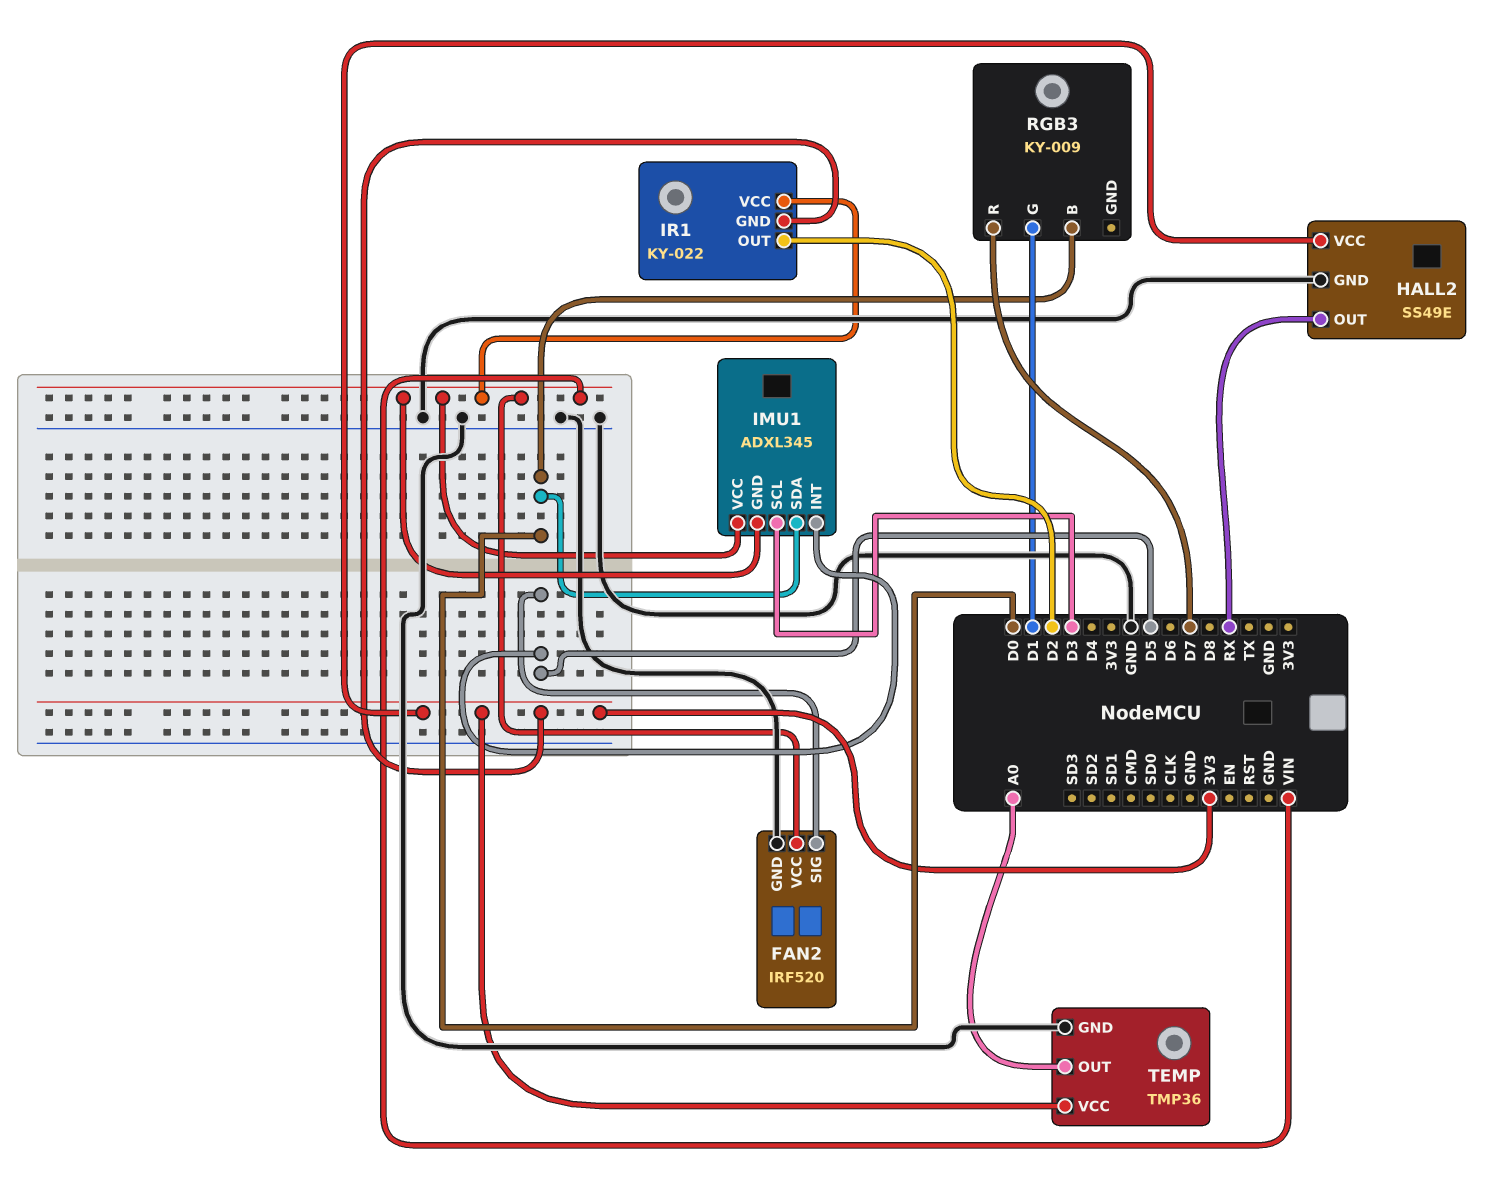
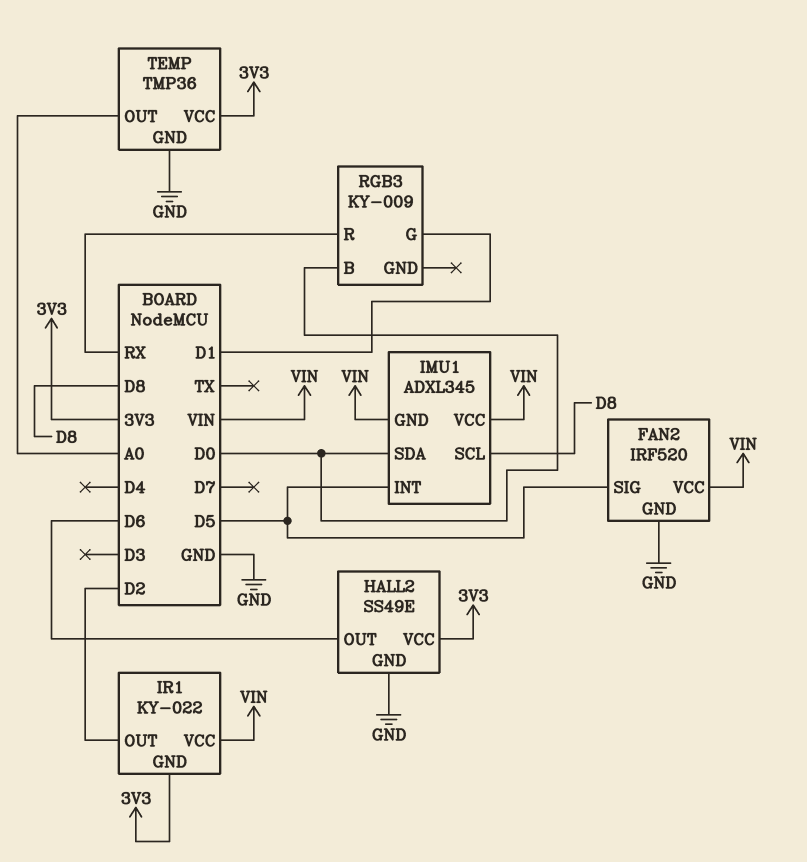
HALL2 pin OUT: RX -> D6
IMU1 pin SCL: D3 -> D8
RGB3 pin R: D7 -> RX

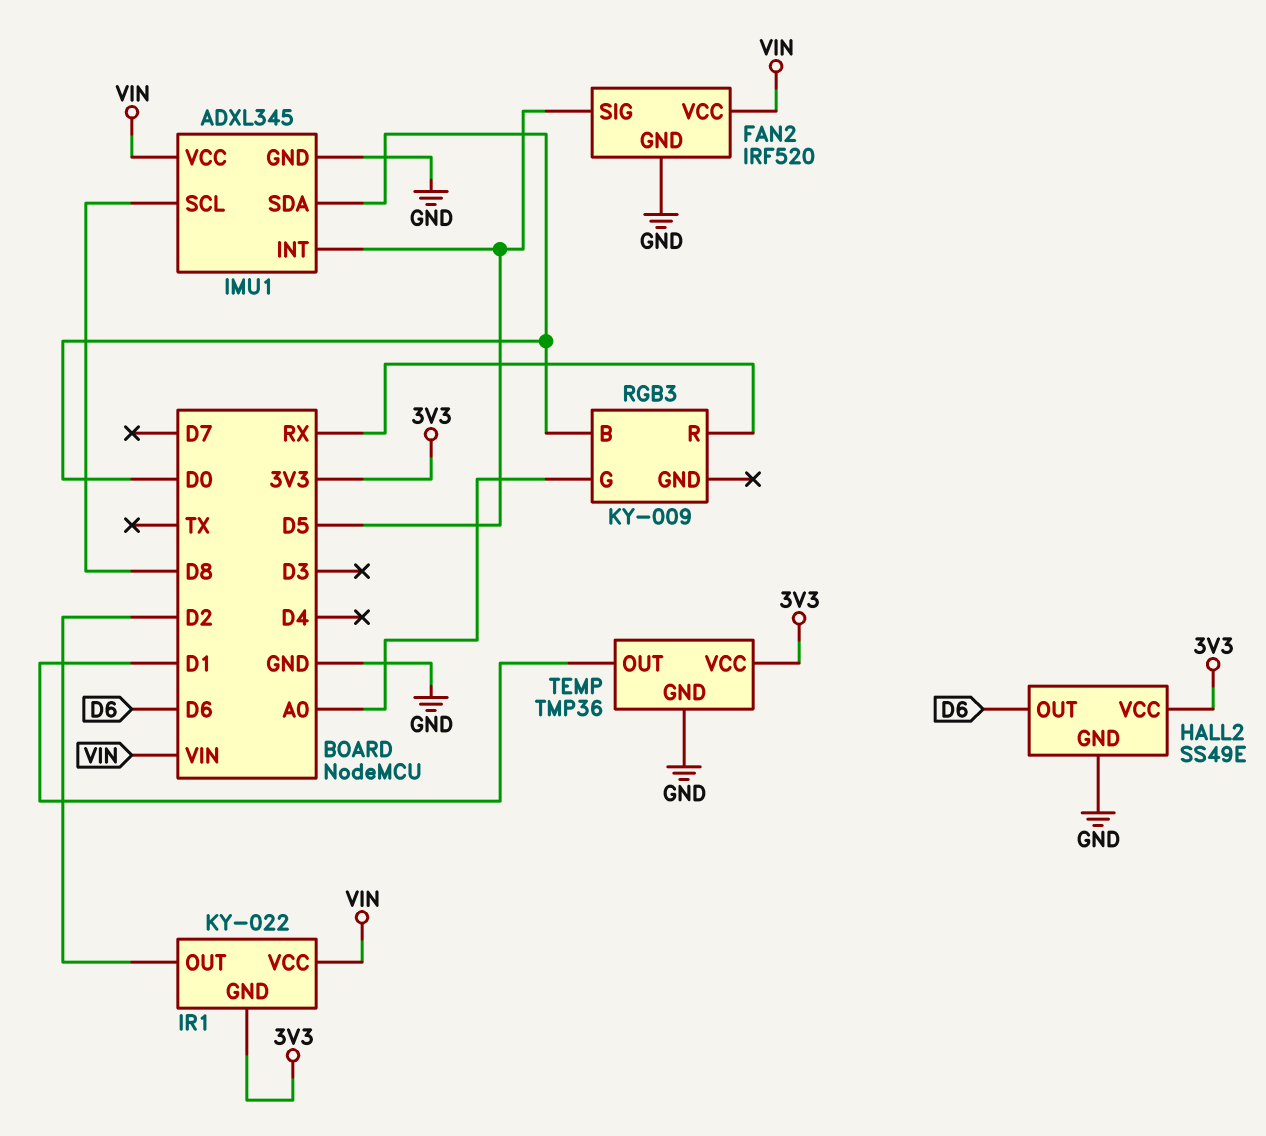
IMU1 pin GND: VIN -> GND
RGB3 pin G: D1 -> A0
TEMP pin OUT: A0 -> D1

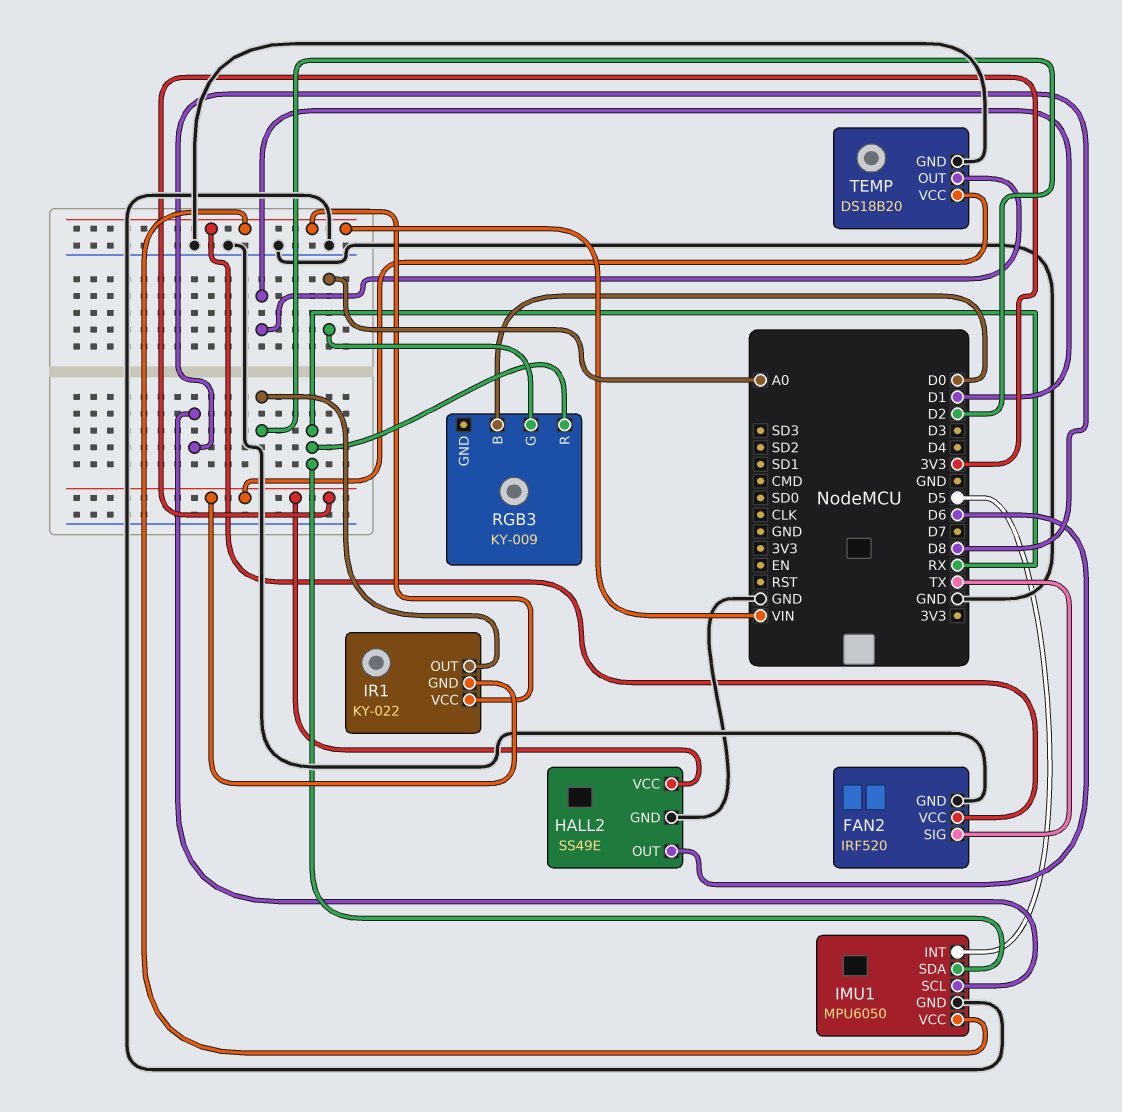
FAN2 pin SIG: D5 -> TX
IMU1: ADXL345 -> MPU6050
IMU1 pin SDA: D0 -> RX
TEMP: TMP36 -> DS18B20

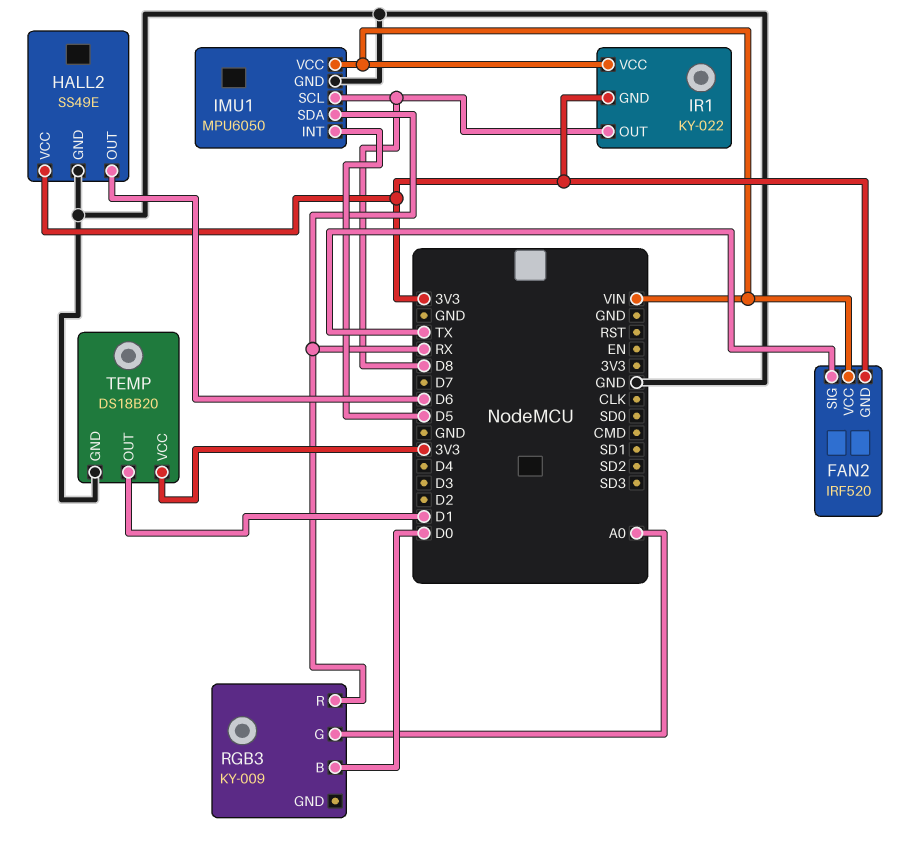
FAN2 pin GND: GND -> 3V3
IR1 pin OUT: D2 -> D8

